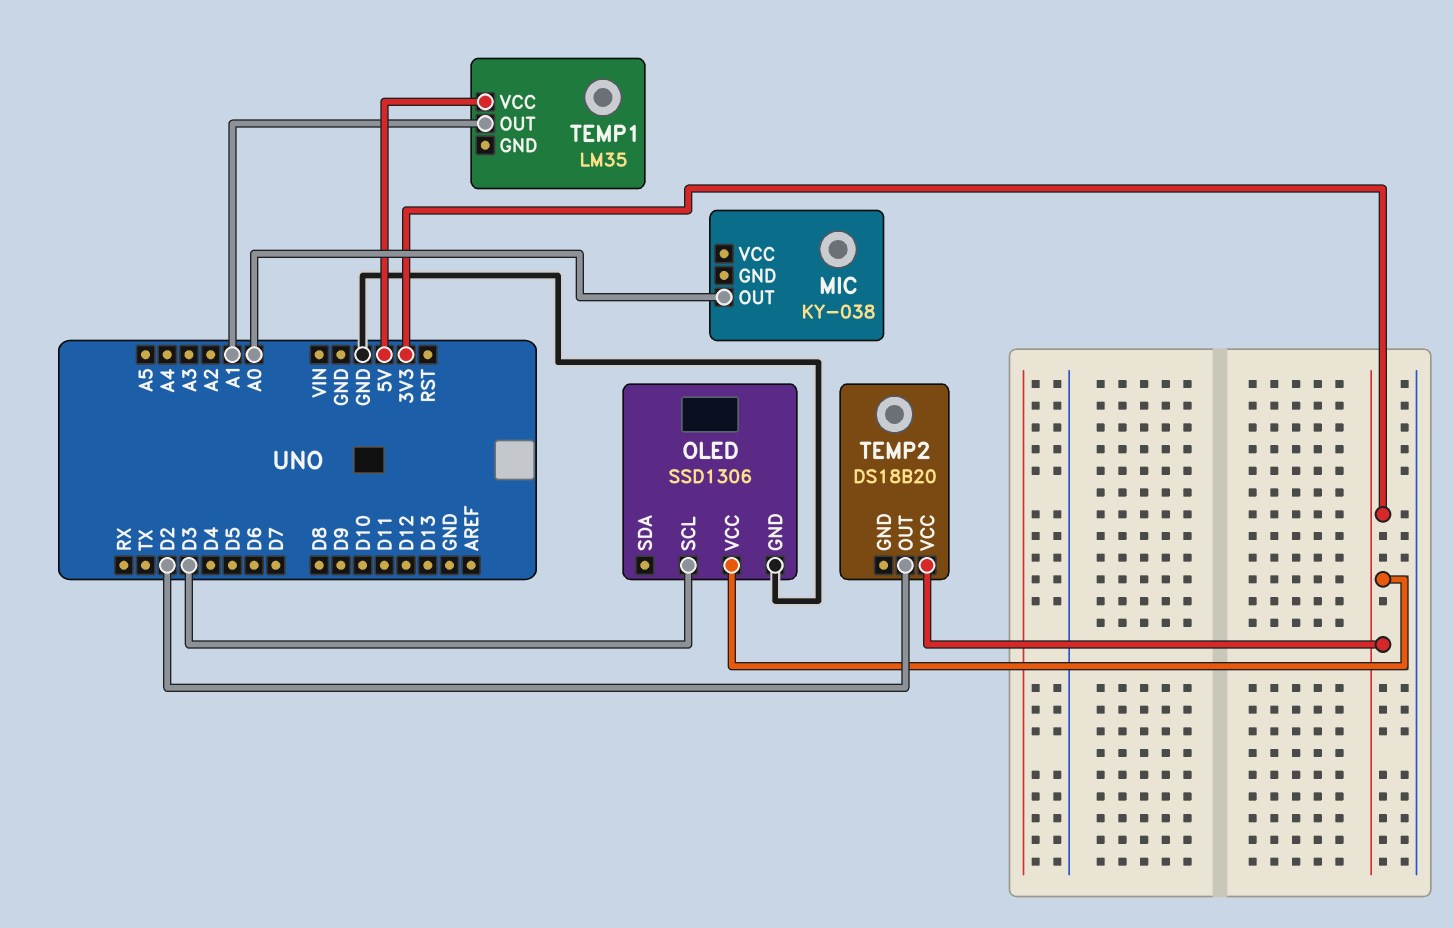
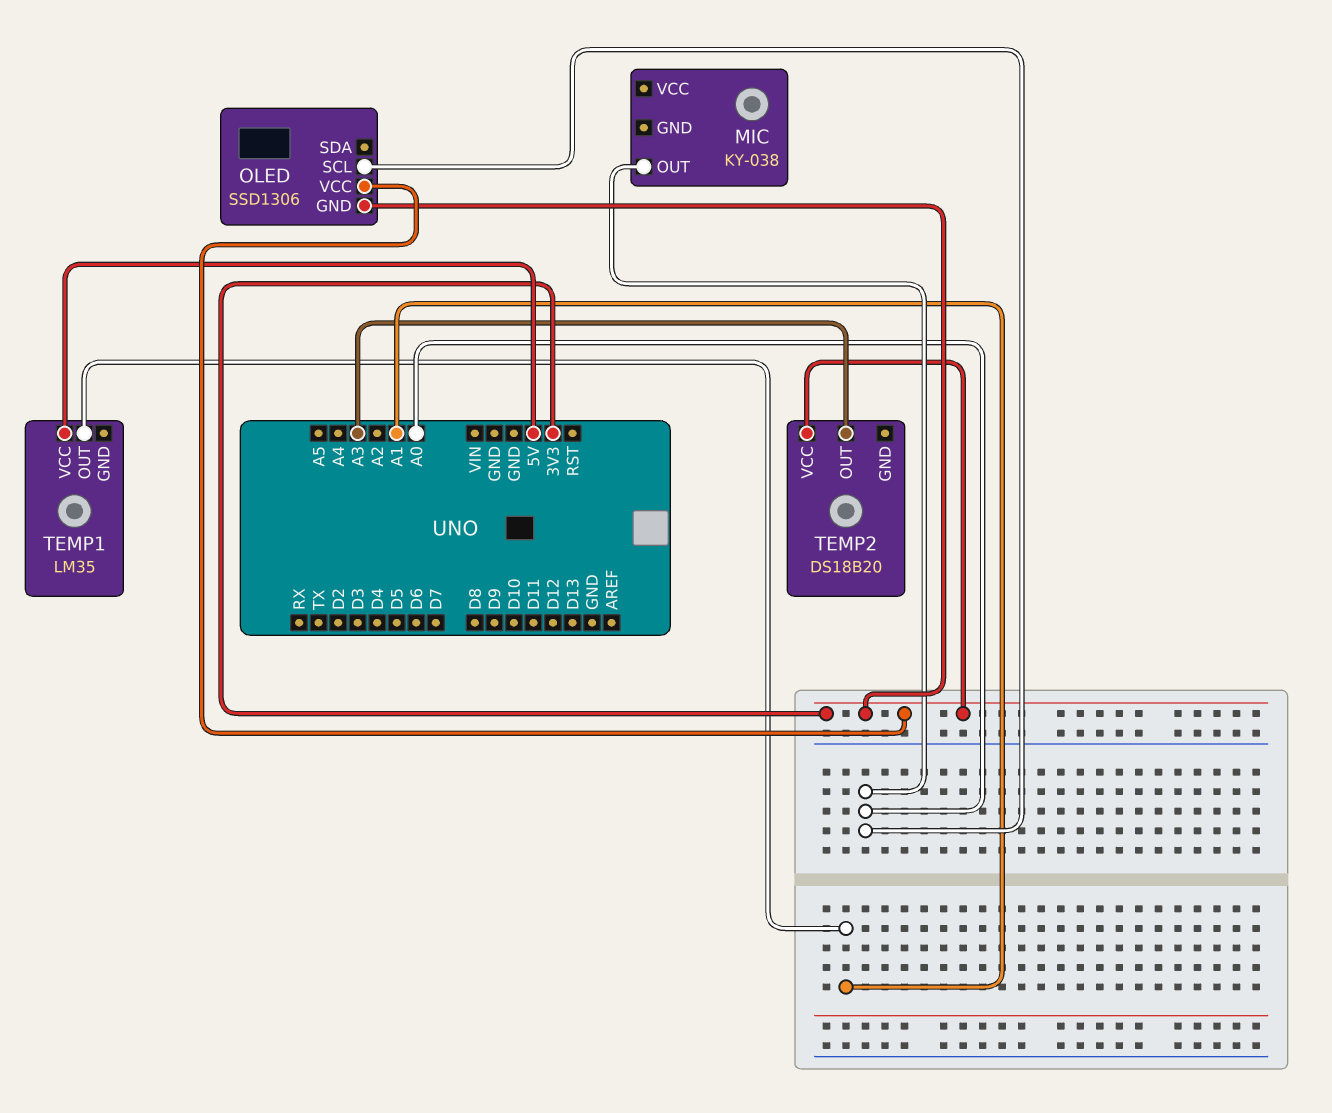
OLED pin GND: GND -> 3V3
OLED pin SCL: D3 -> A0
TEMP2 pin OUT: D2 -> A3

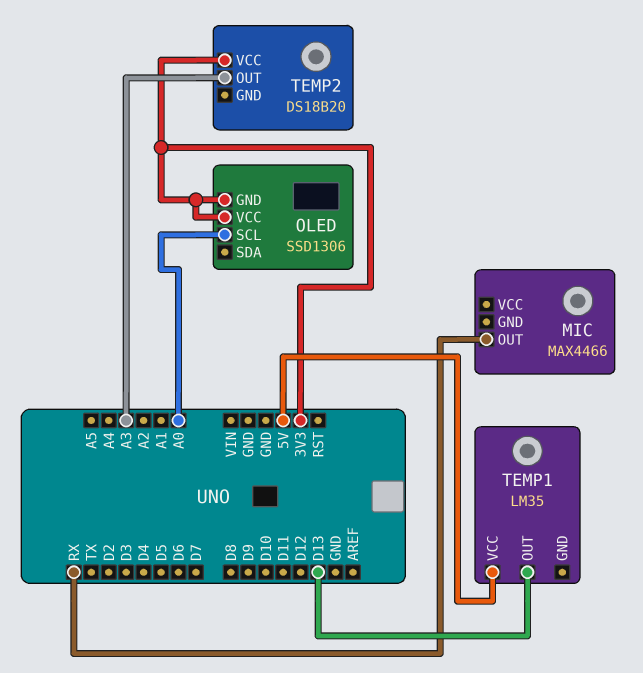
MIC: KY-038 -> MAX4466
MIC pin OUT: A0 -> RX
TEMP1 pin OUT: A1 -> D13

